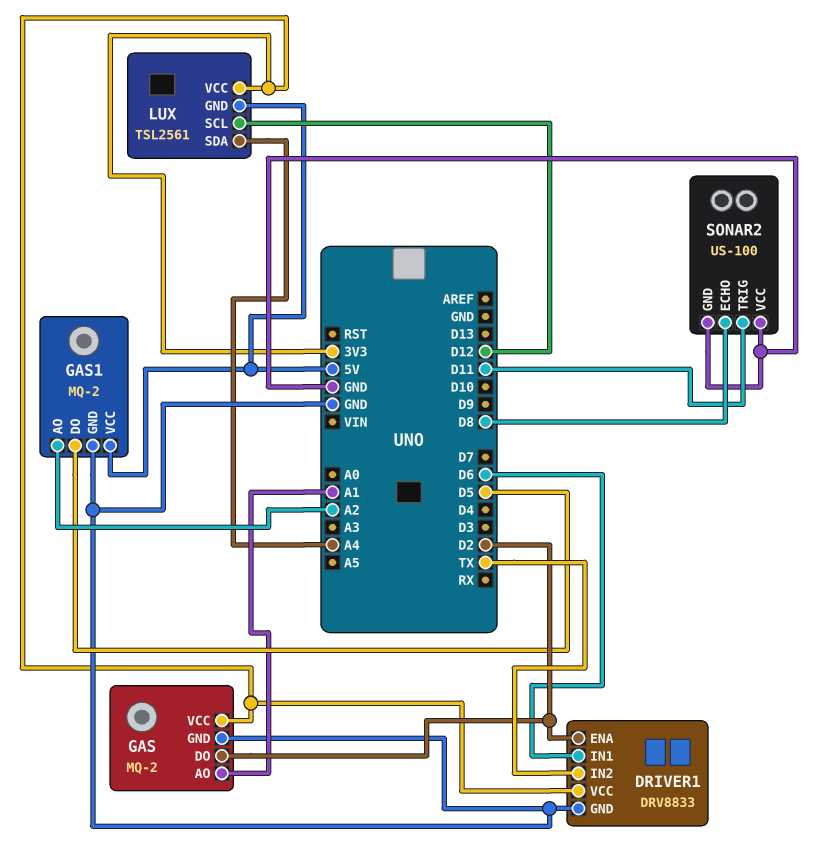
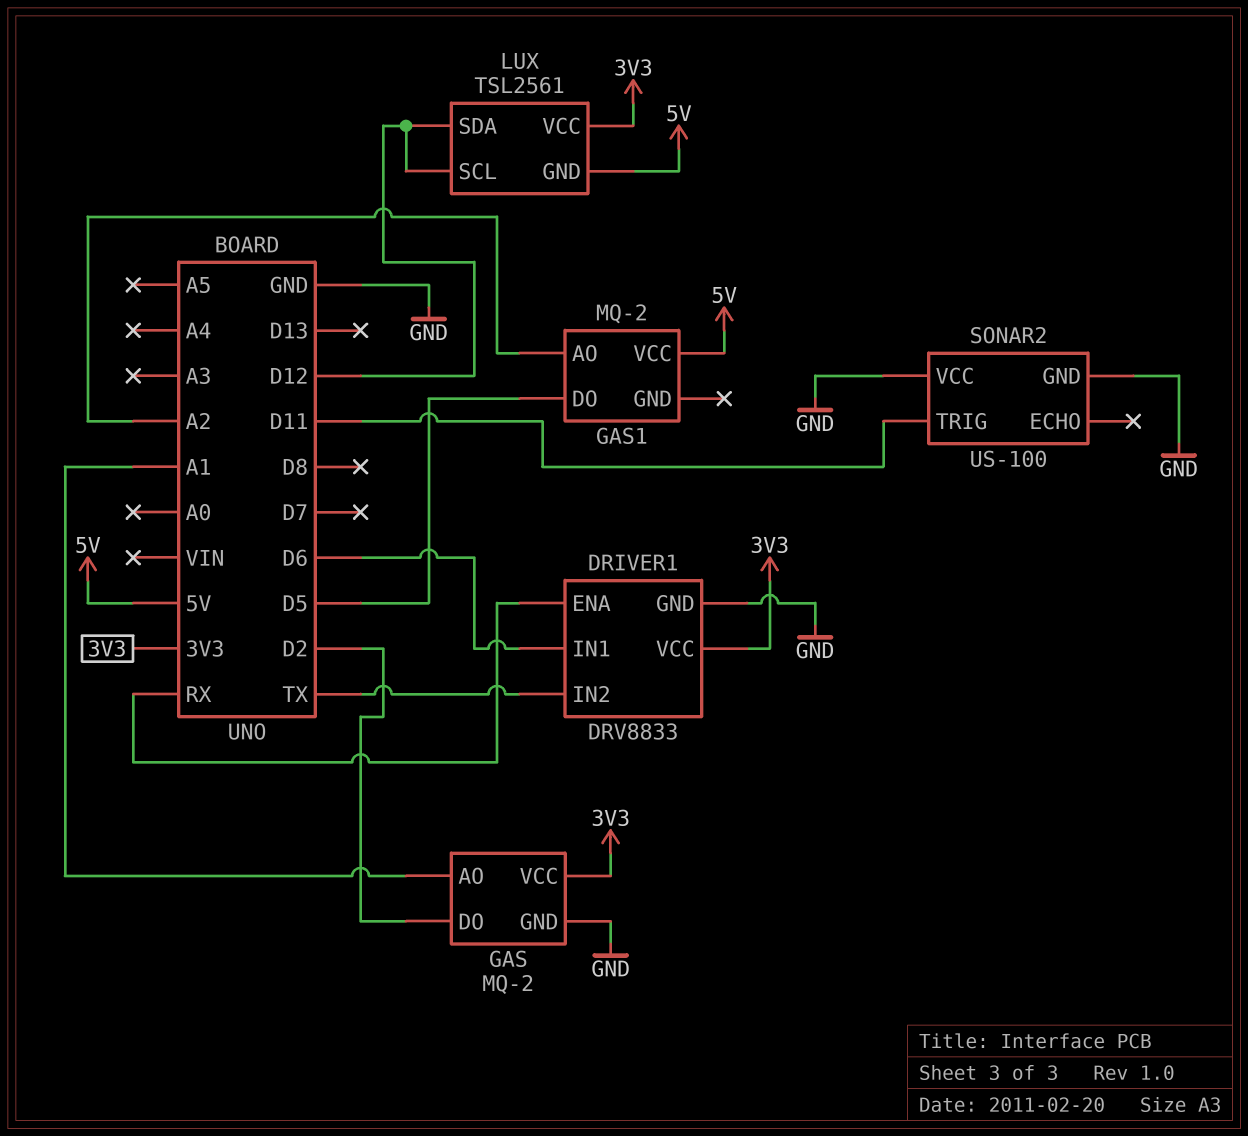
DRIVER1 pin ENA: D2 -> RX
GAS1 pin GND: GND -> none
LUX pin SDA: A4 -> D12
SONAR2 pin ECHO: D8 -> none

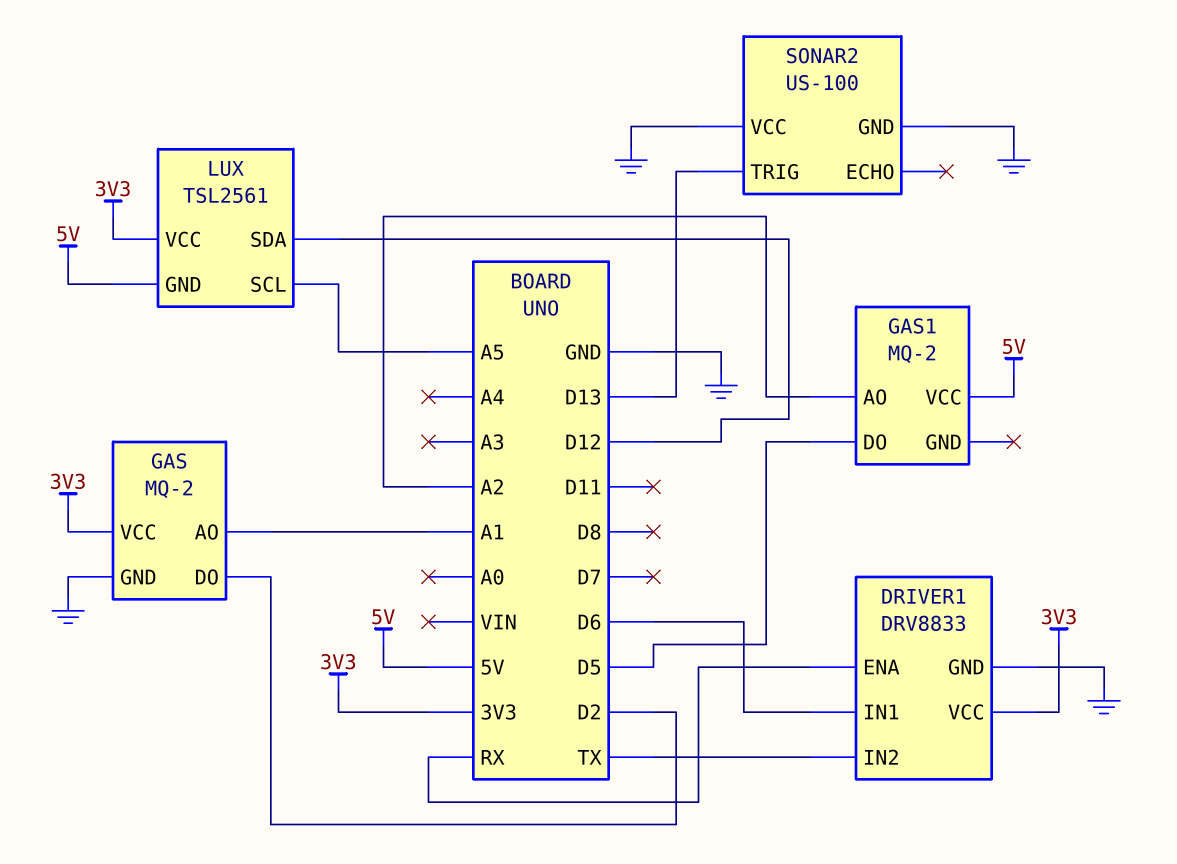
LUX pin SCL: D12 -> A5
SONAR2 pin TRIG: D11 -> D13

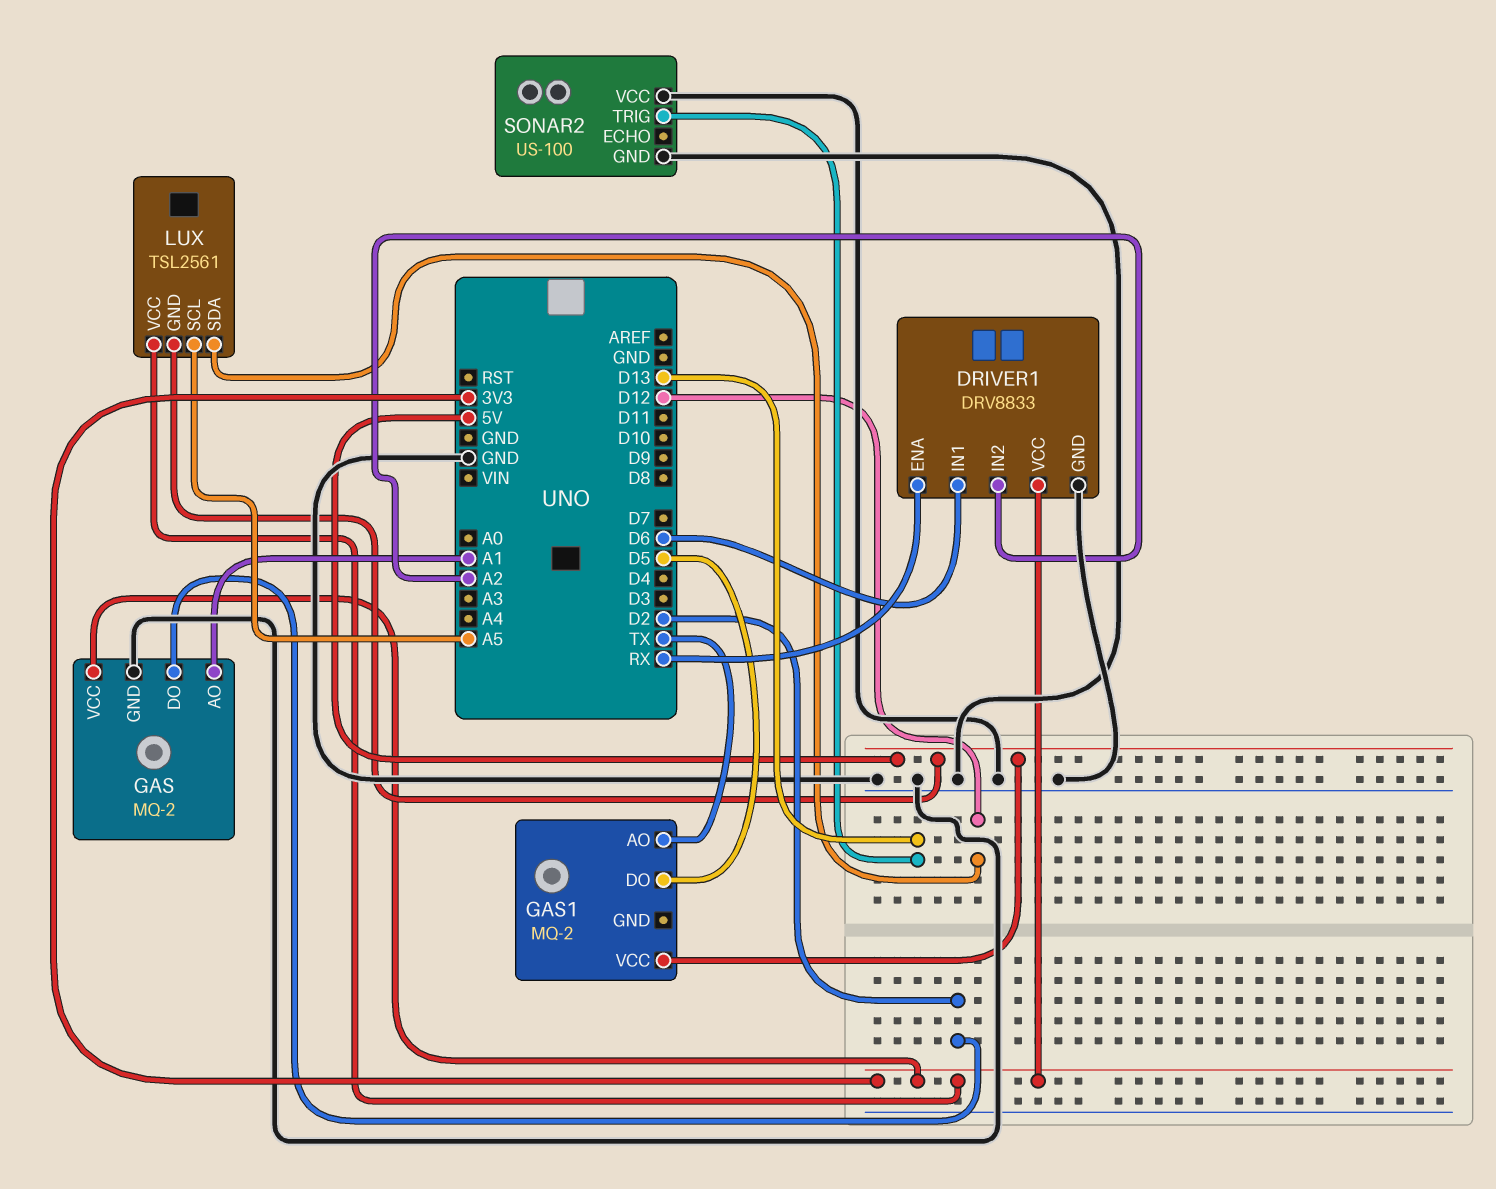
DRIVER1 pin IN2: TX -> A2
GAS1 pin AO: A2 -> TX

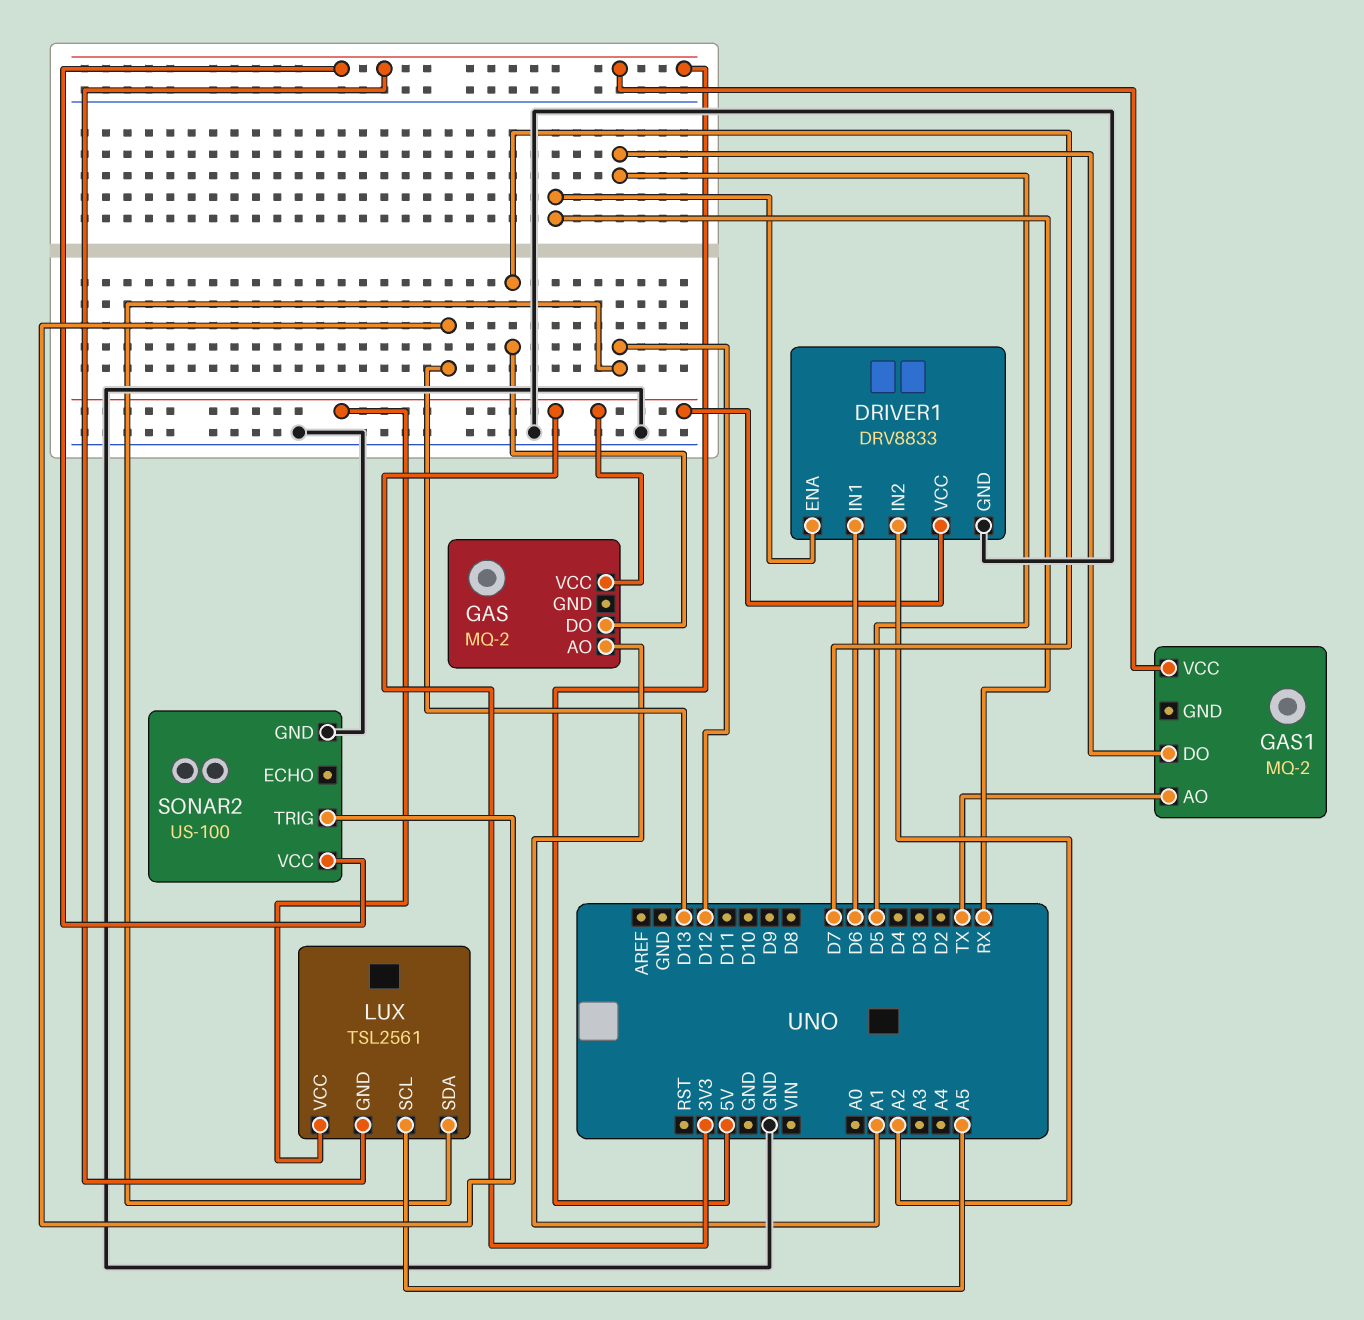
GAS pin DO: D2 -> D7
GAS pin GND: GND -> none
SONAR2 pin VCC: GND -> 5V

